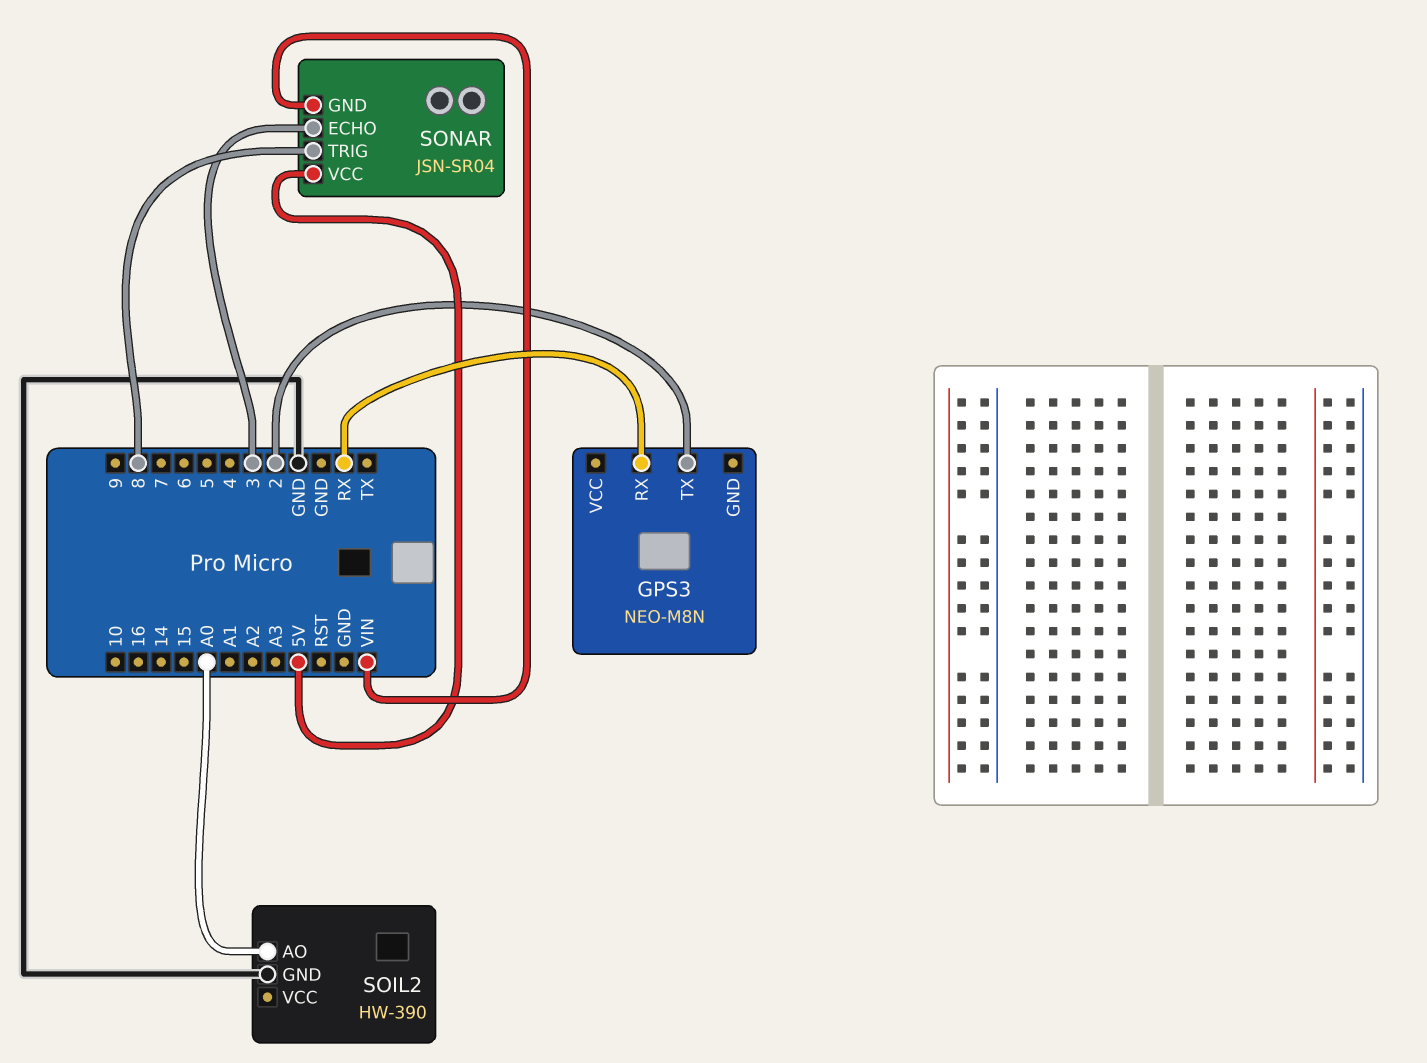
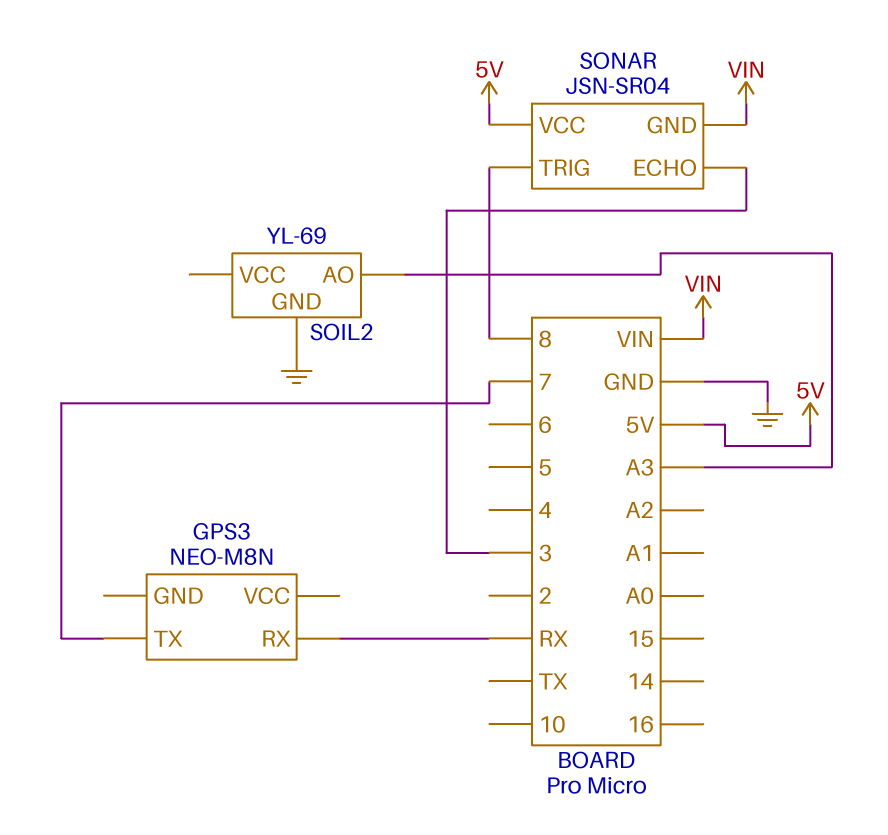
GPS3 pin TX: 2 -> 7
SOIL2: HW-390 -> YL-69
SOIL2 pin AO: A0 -> A3

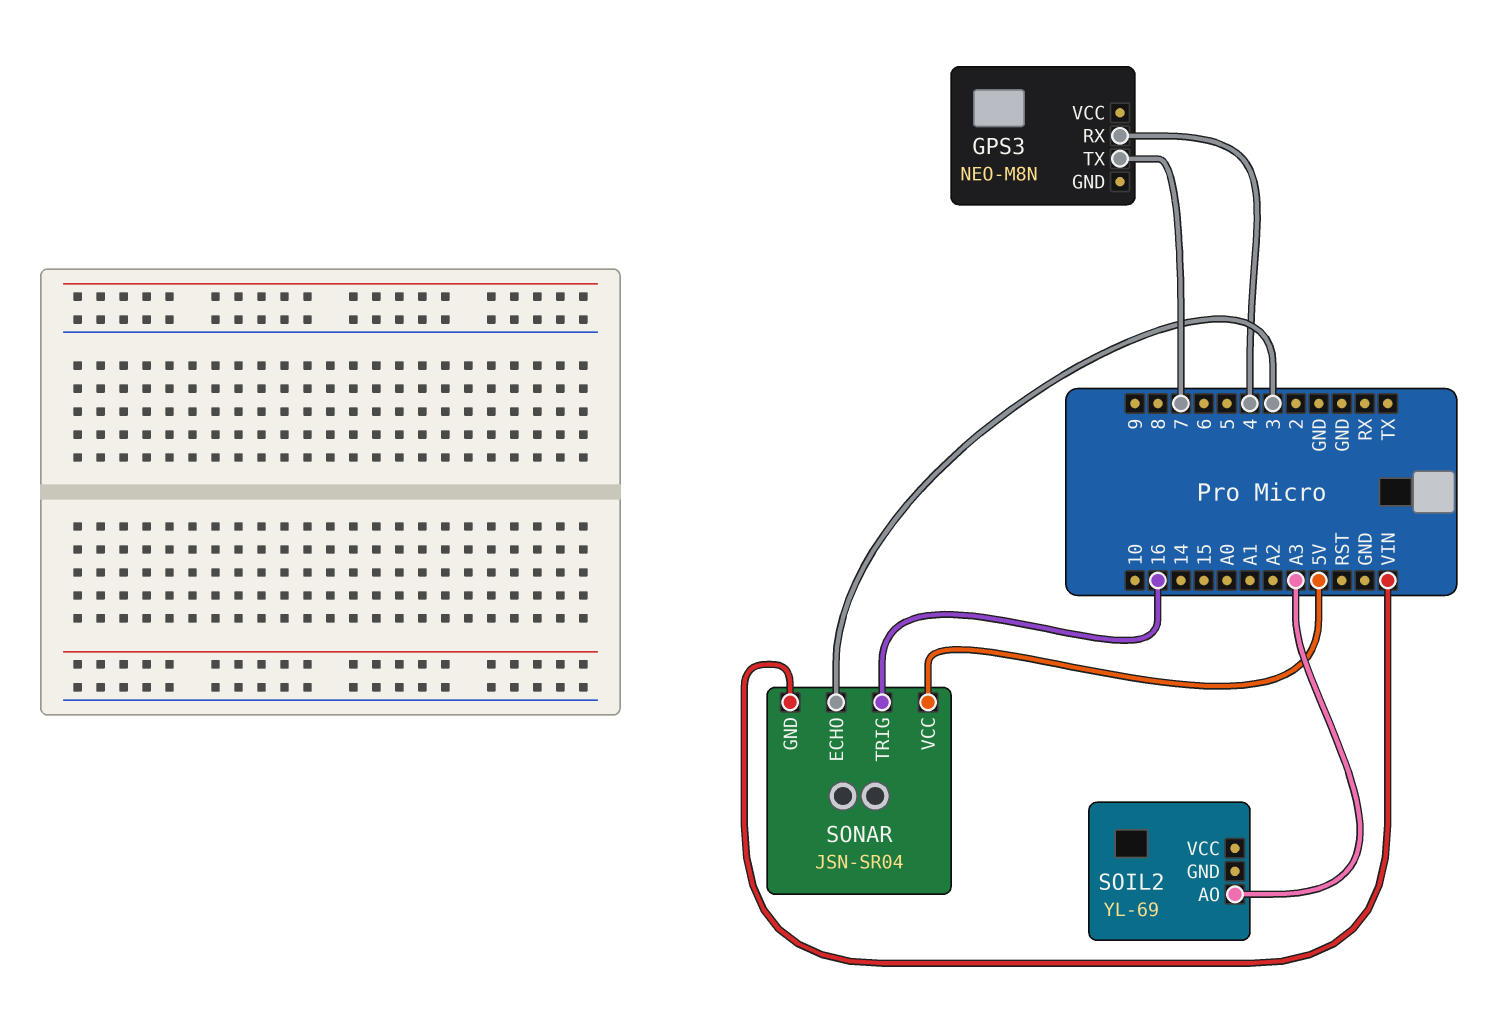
GPS3 pin RX: RX -> 4
SOIL2 pin GND: GND -> none
SONAR pin TRIG: 8 -> 16

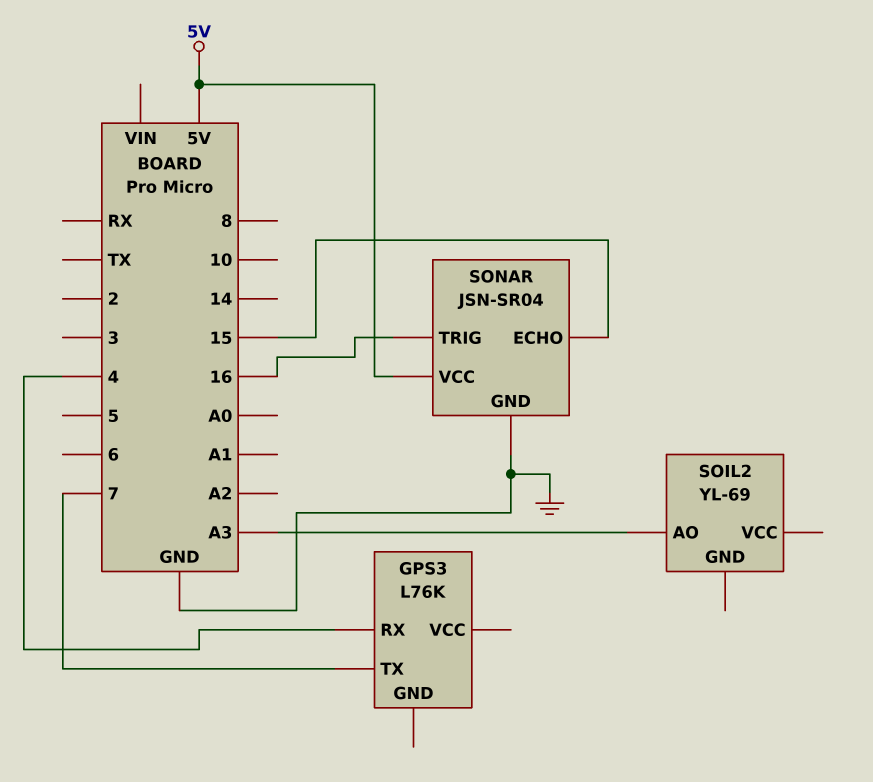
GPS3: NEO-M8N -> L76K
SONAR pin ECHO: 3 -> 15
SONAR pin GND: VIN -> GND

